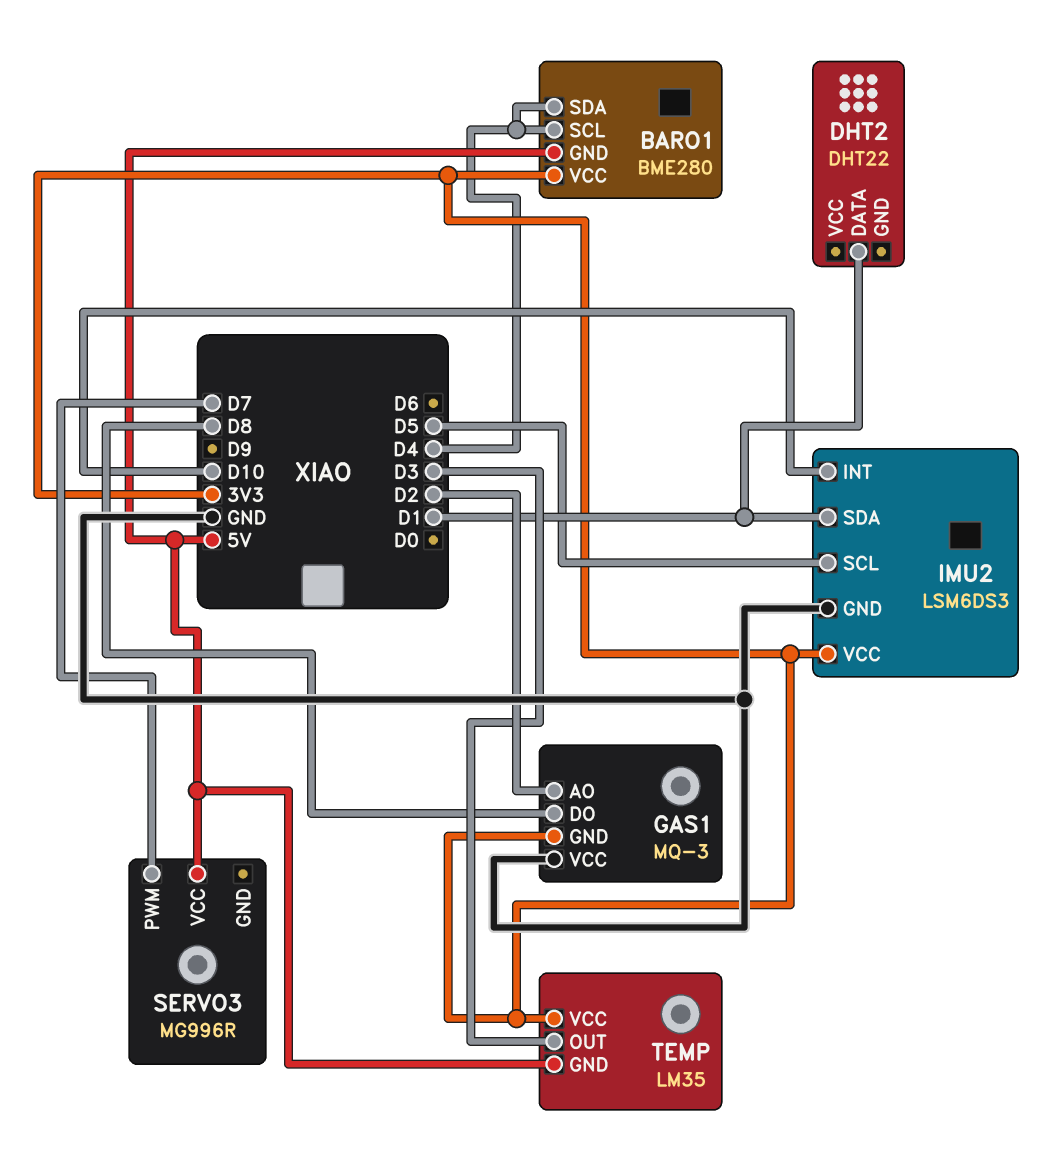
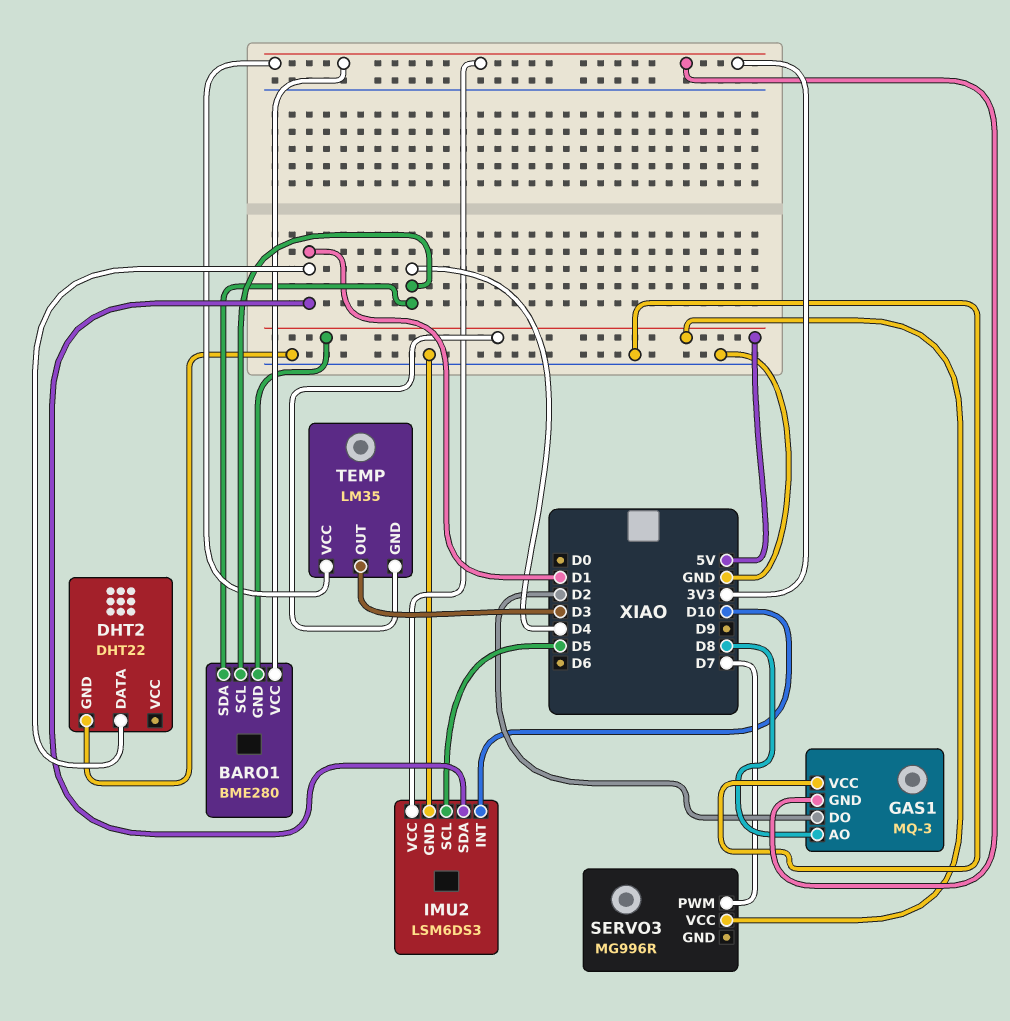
DHT2 pin GND: none -> GND
GAS1 pin AO: D2 -> D8
GAS1 pin DO: D8 -> D2

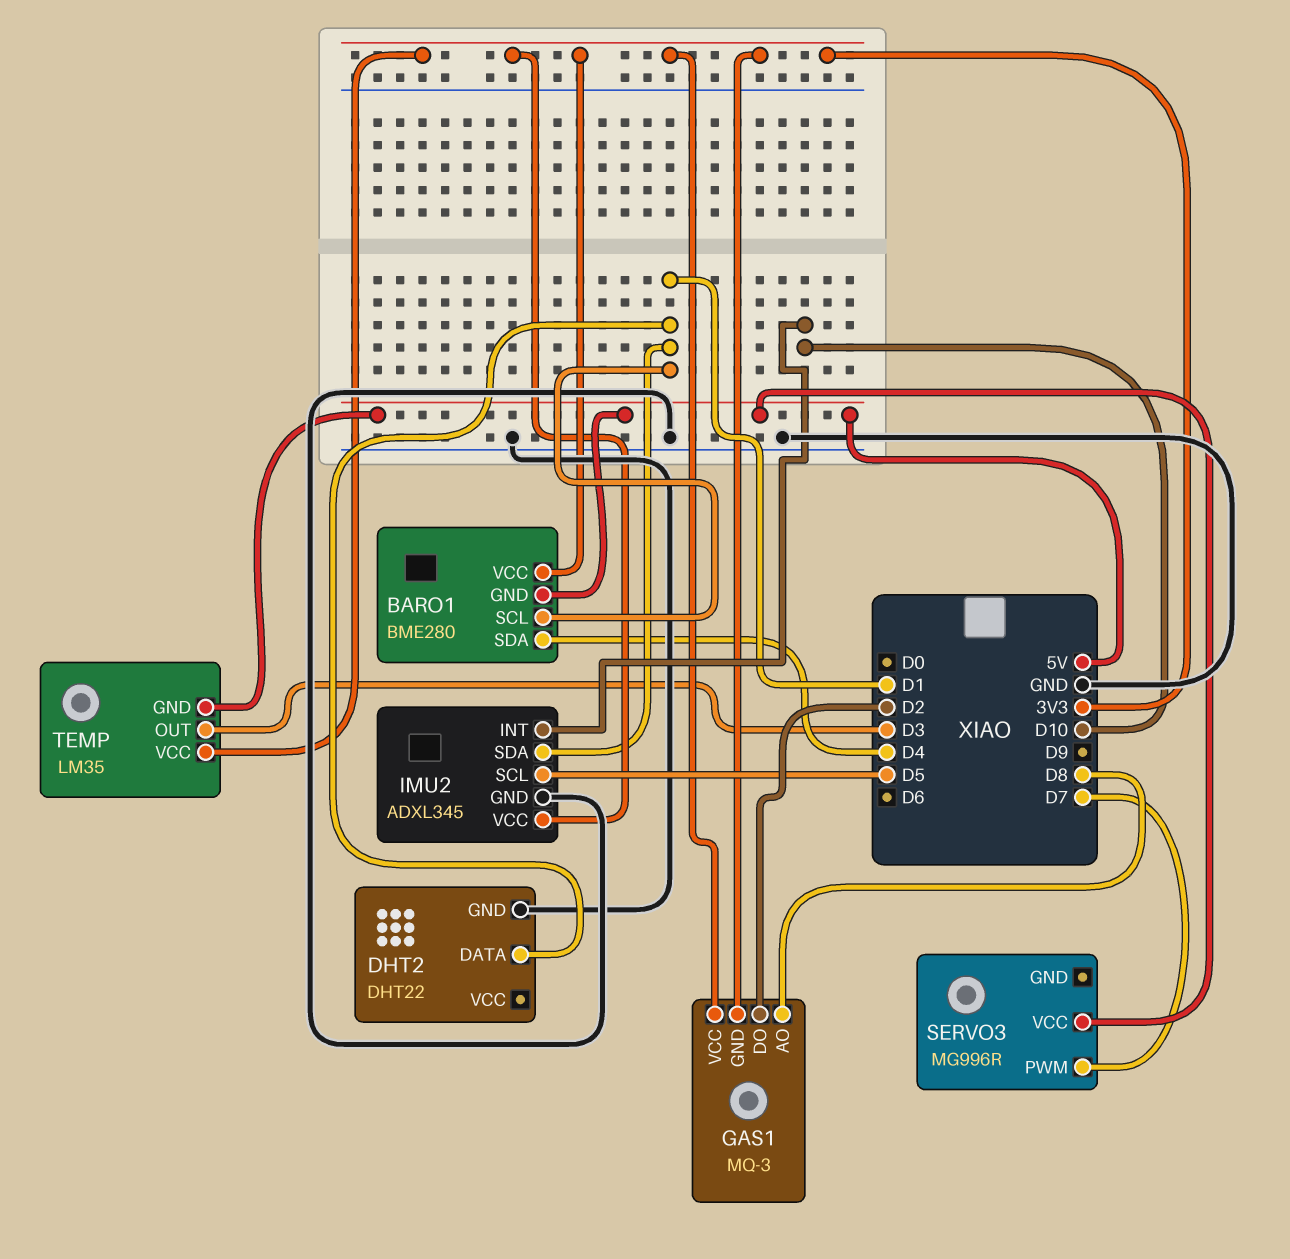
BARO1 pin SCL: D4 -> D1
GAS1 pin VCC: GND -> 3V3
IMU2: LSM6DS3 -> ADXL345

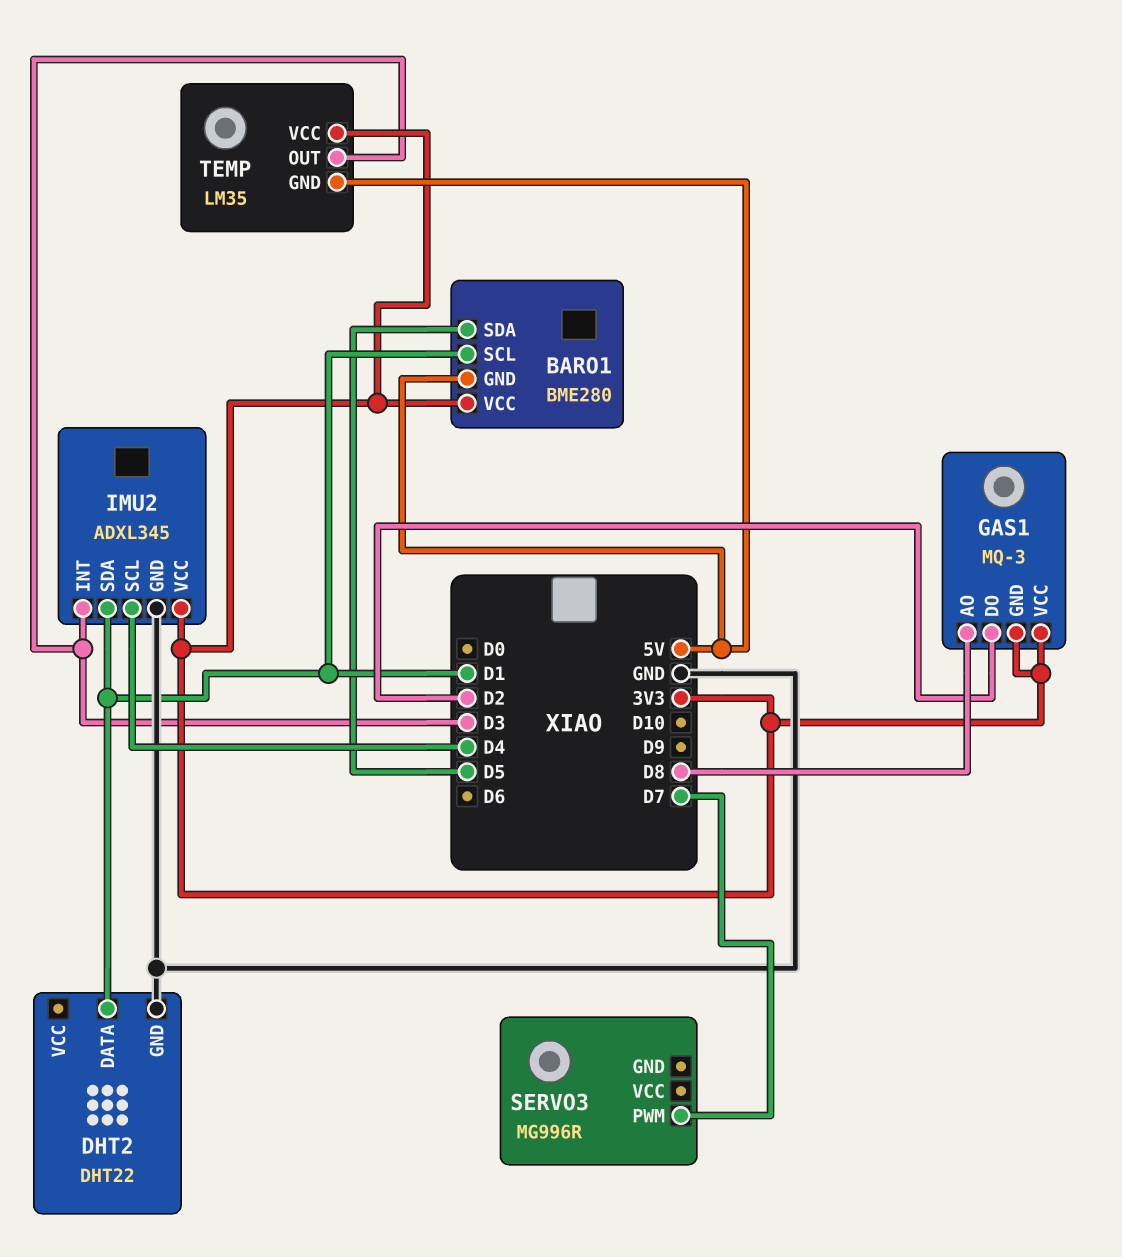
BARO1 pin SDA: D4 -> D5
IMU2 pin INT: D10 -> D3
IMU2 pin SCL: D5 -> D4
SERVO3 pin VCC: 5V -> none

